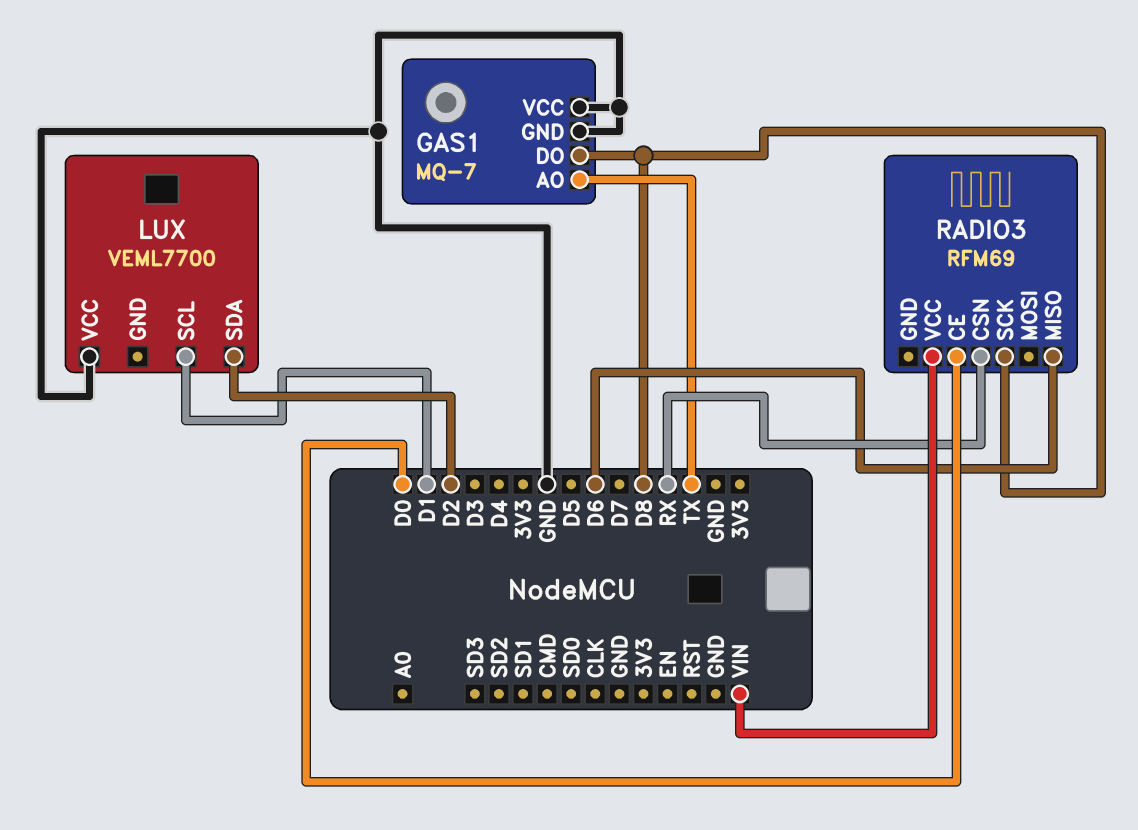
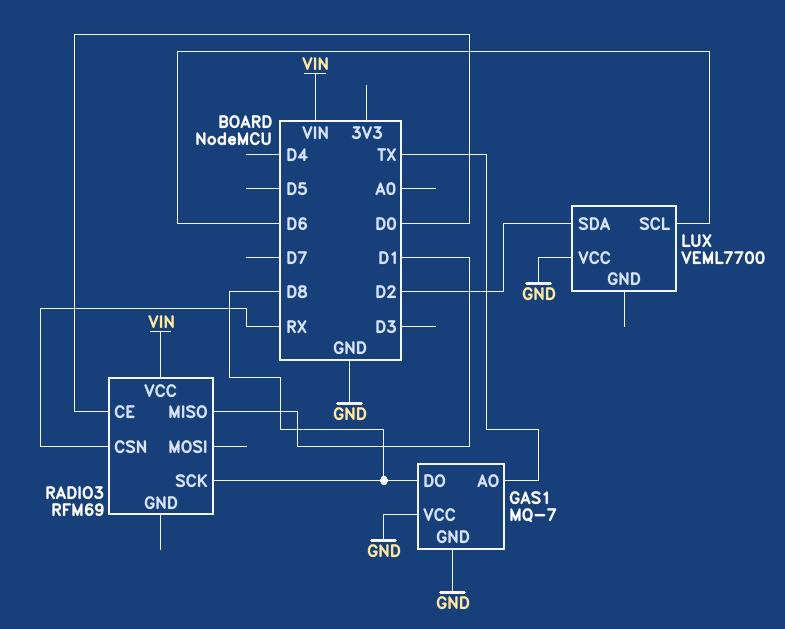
LUX pin SCL: D1 -> D6
RADIO3 pin MISO: D6 -> D1

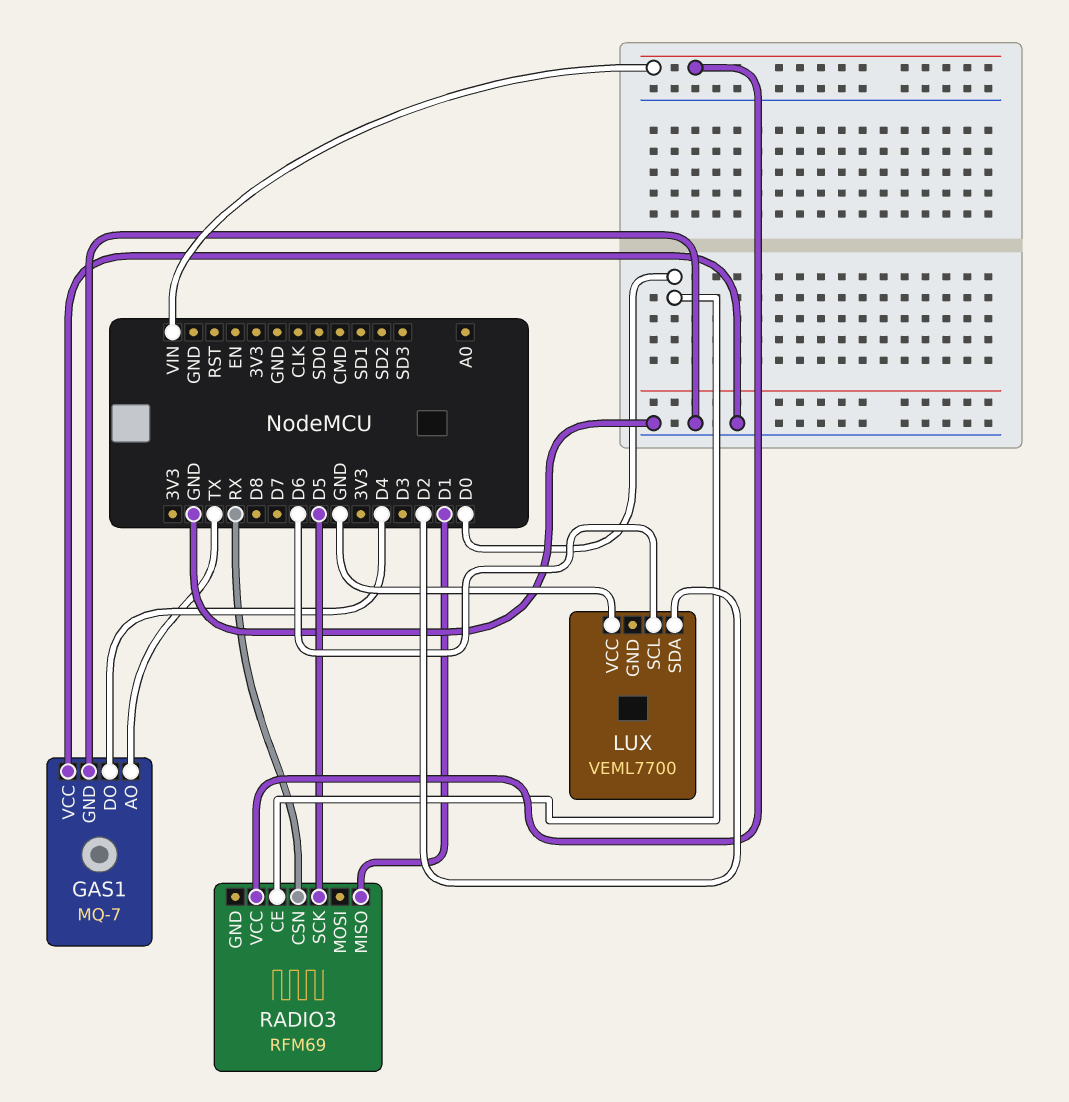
GAS1 pin DO: D8 -> D4
RADIO3 pin SCK: D8 -> D5

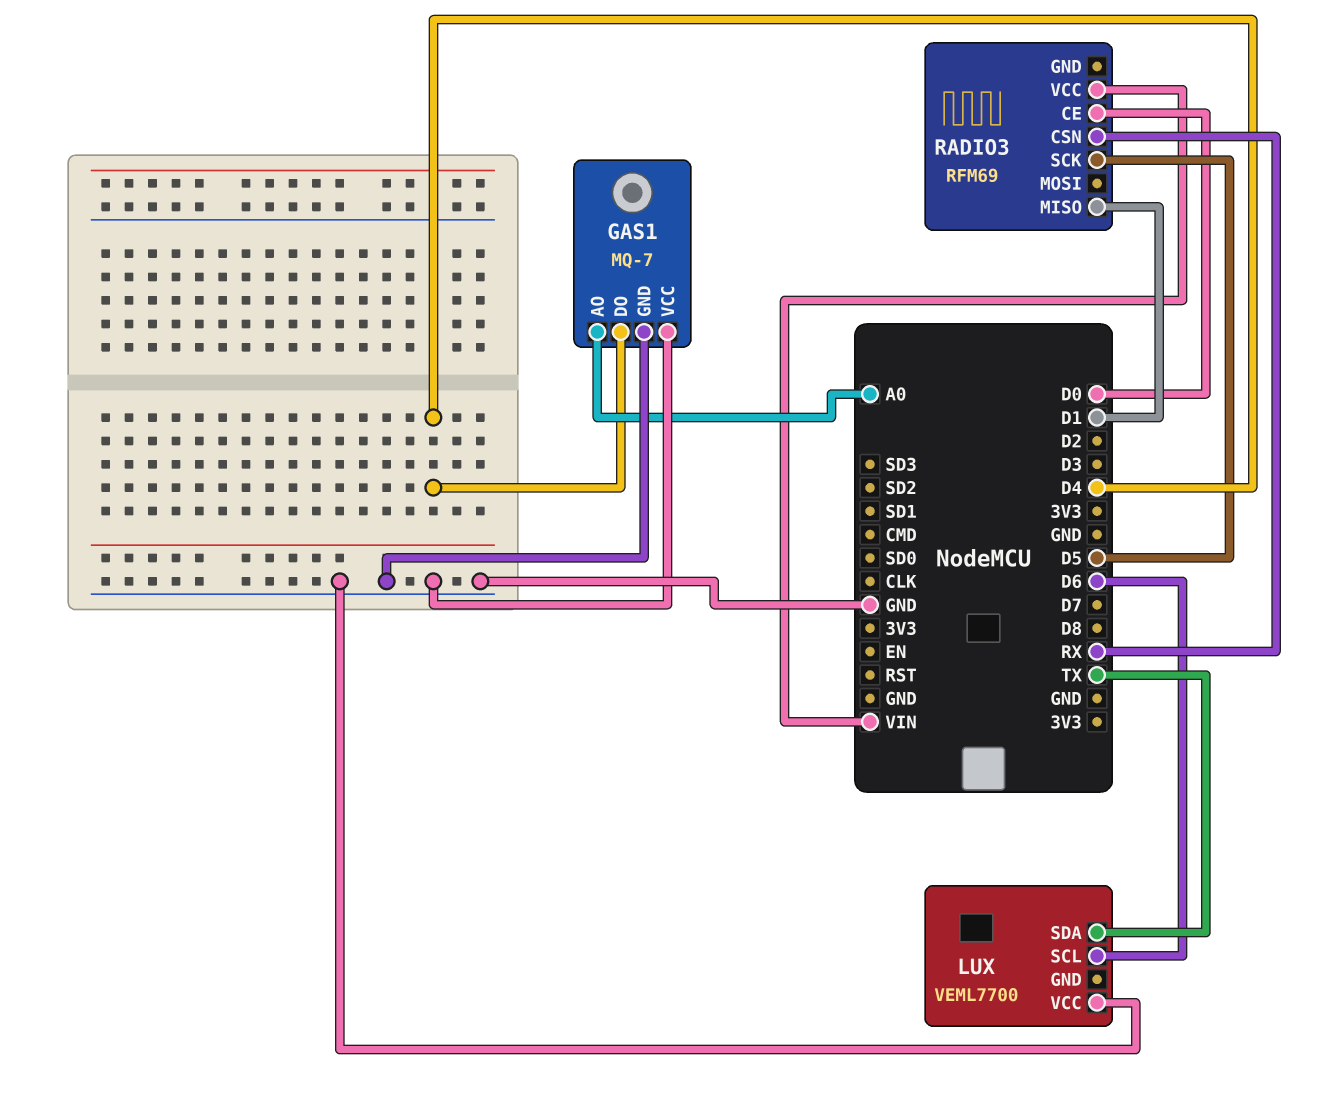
GAS1 pin AO: TX -> A0
LUX pin SDA: D2 -> TX

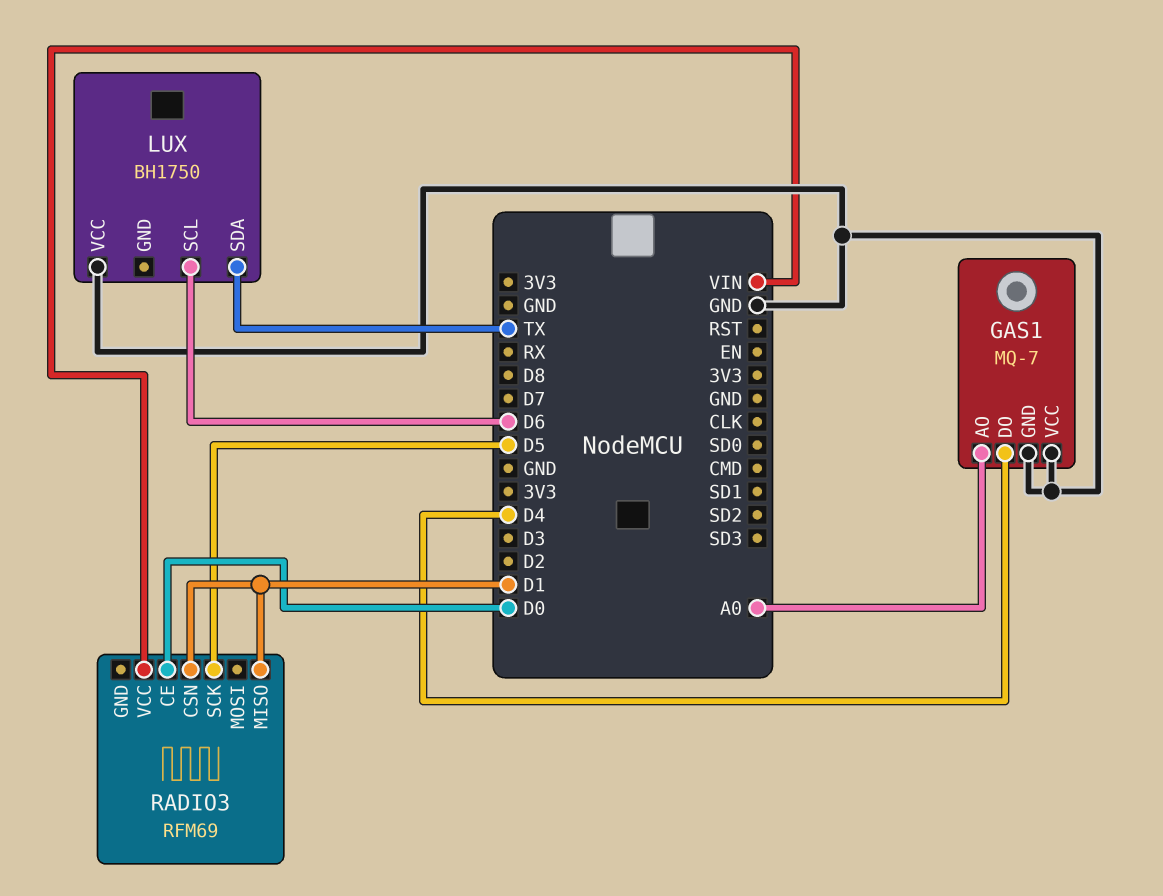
LUX: VEML7700 -> BH1750
RADIO3 pin CSN: RX -> D1

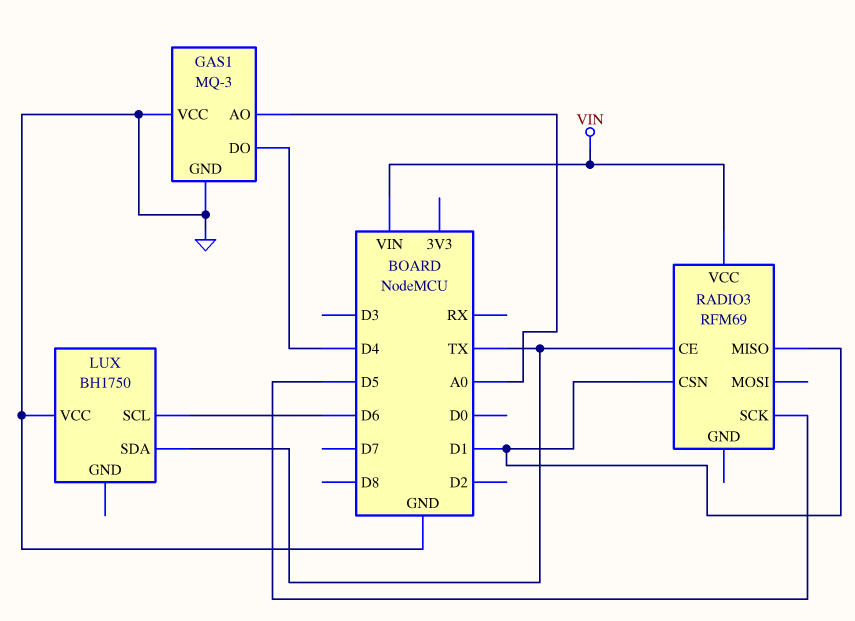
GAS1: MQ-7 -> MQ-3
RADIO3 pin CE: D0 -> TX

